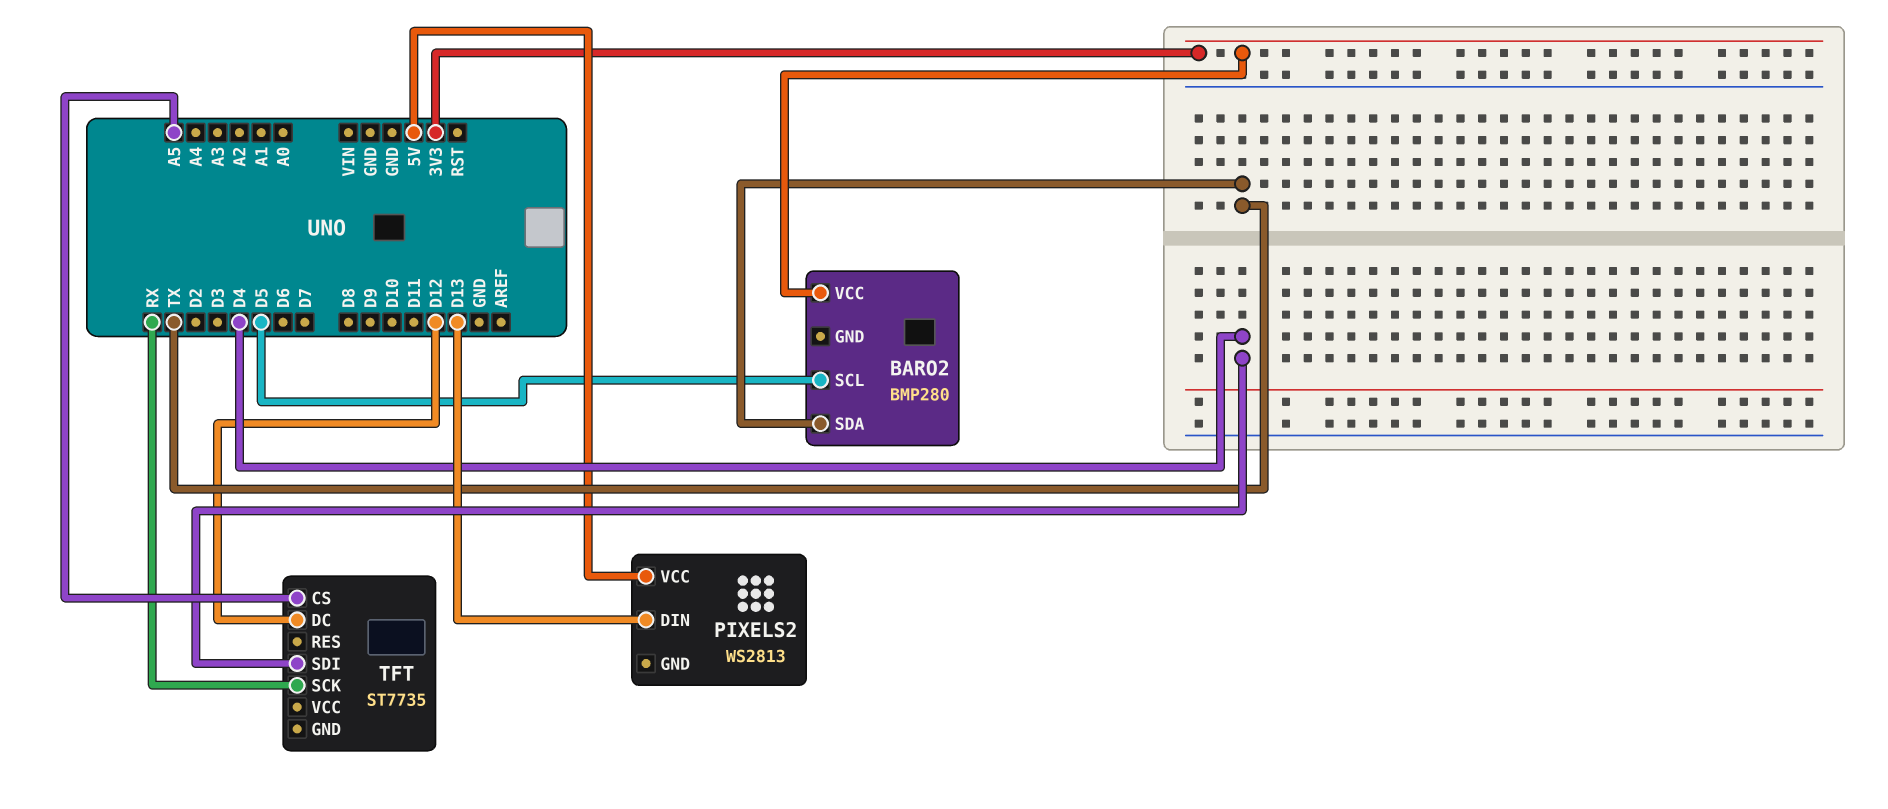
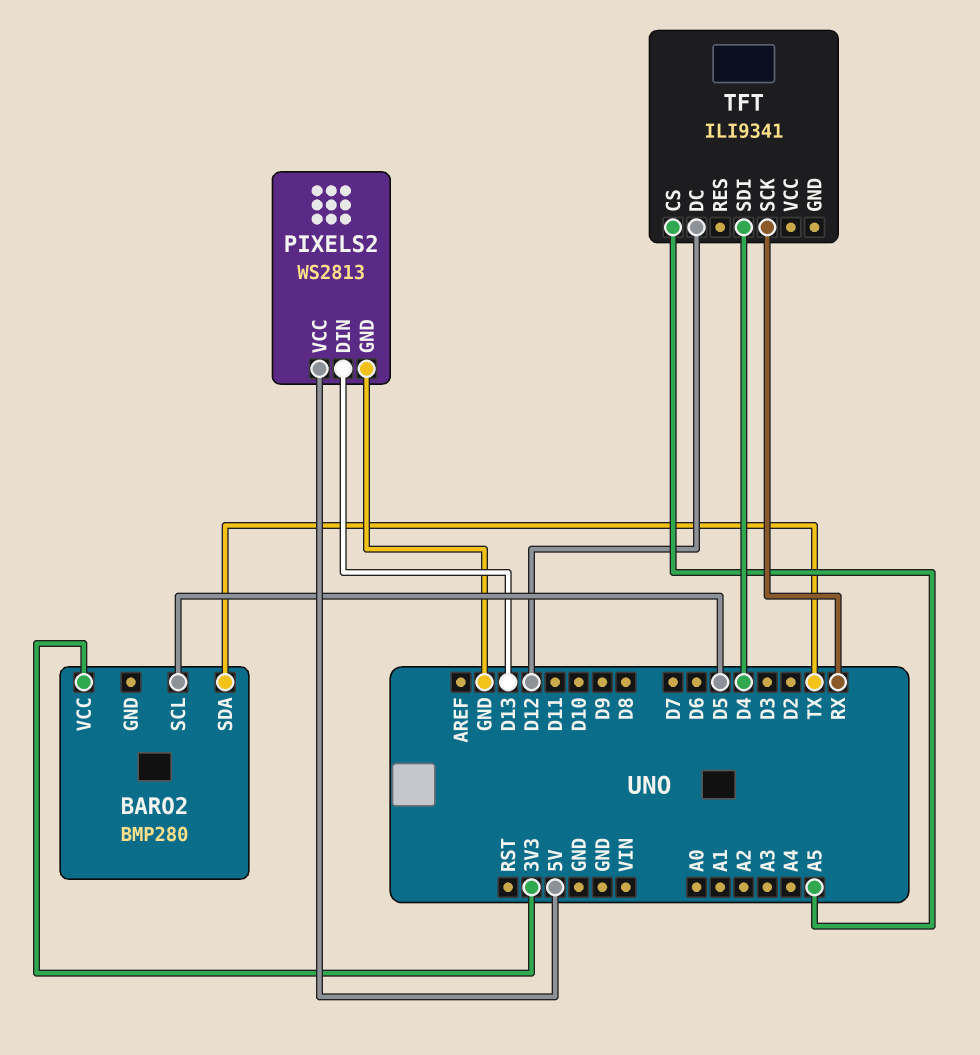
PIXELS2 pin GND: none -> GND
TFT: ST7735 -> ILI9341

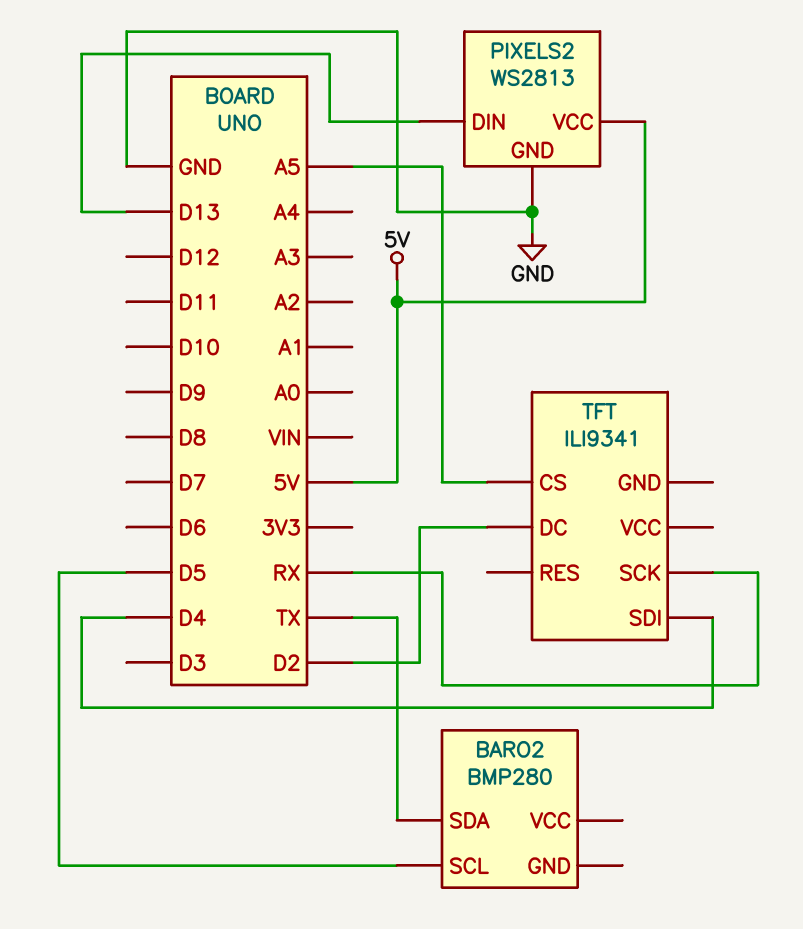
BARO2 pin VCC: 3V3 -> none
TFT pin DC: D12 -> D2

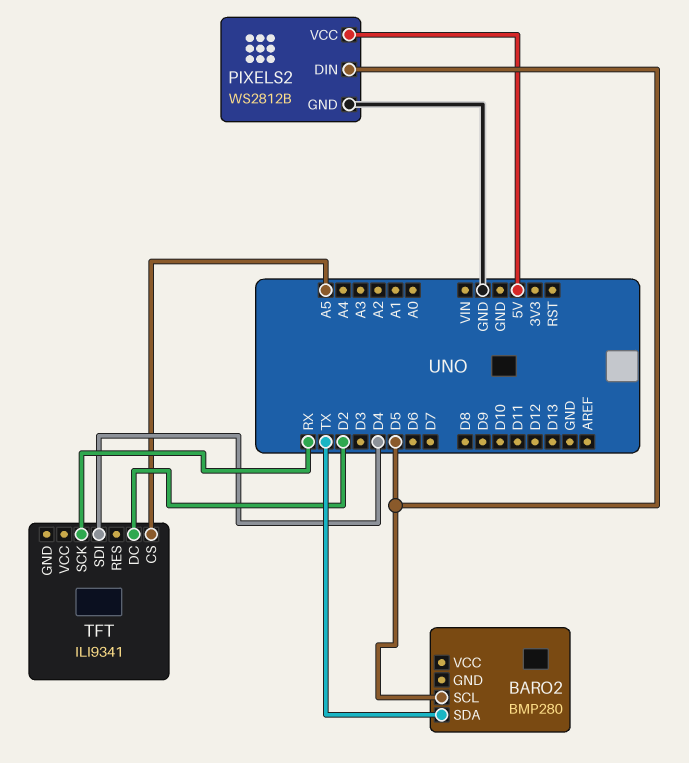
PIXELS2: WS2813 -> WS2812B
PIXELS2 pin DIN: D13 -> D5

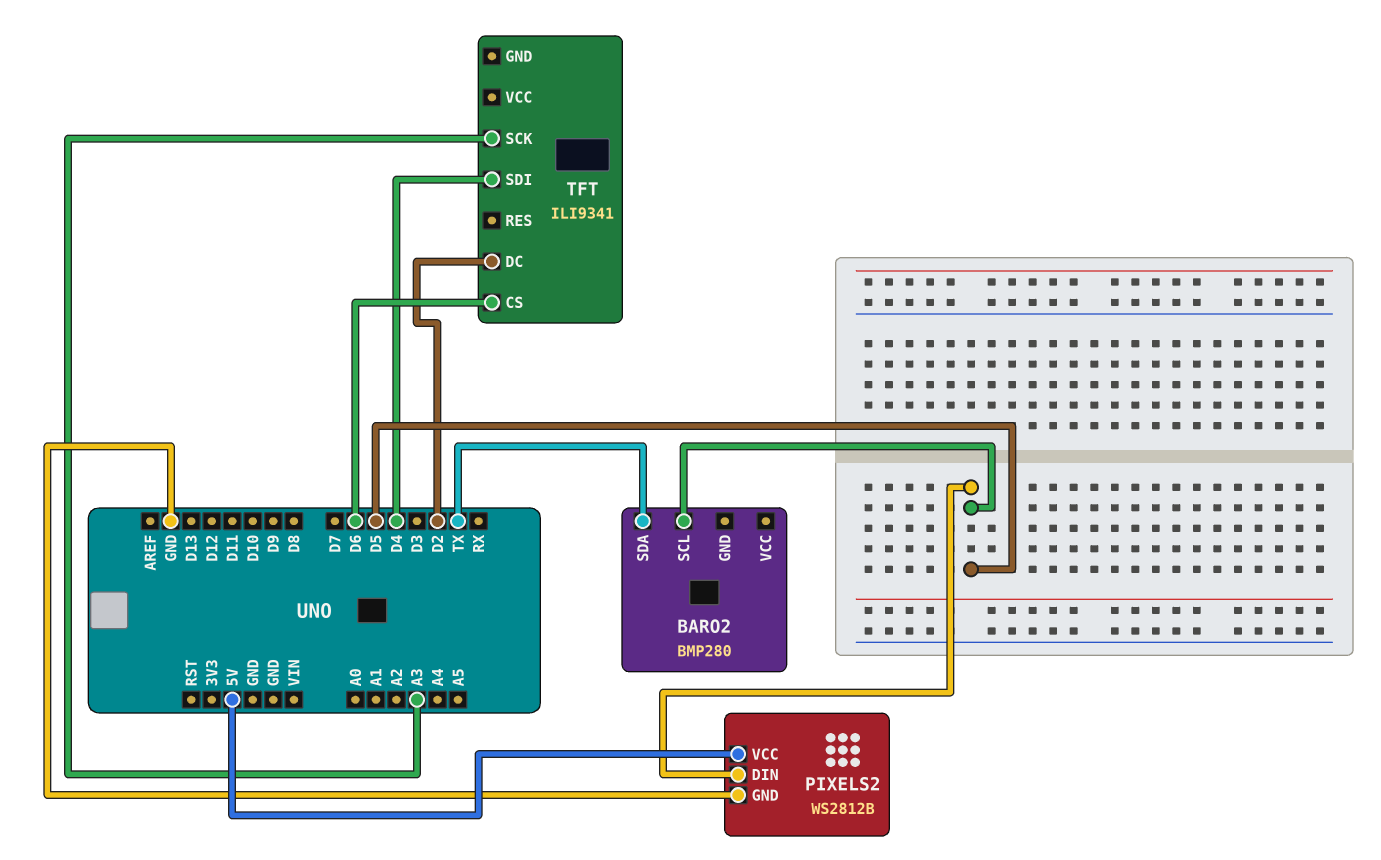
TFT pin CS: A5 -> D6
TFT pin SCK: RX -> A3

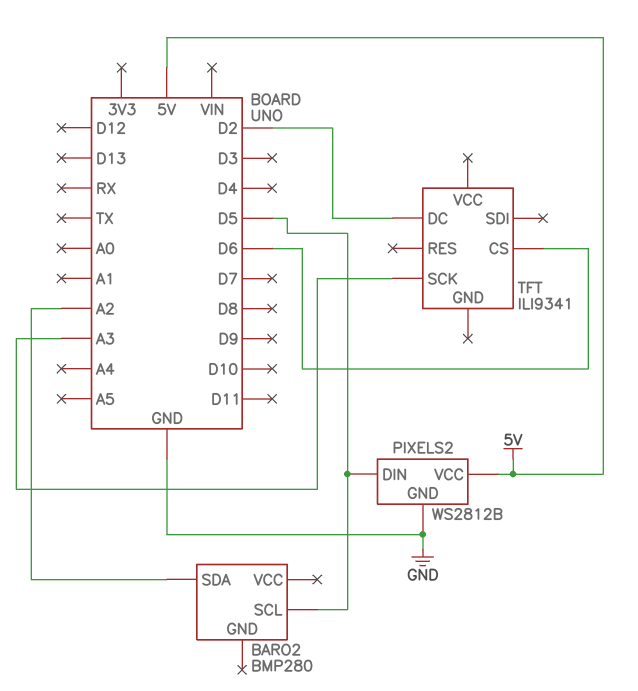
BARO2 pin SDA: TX -> A2
TFT pin SDI: D4 -> none

